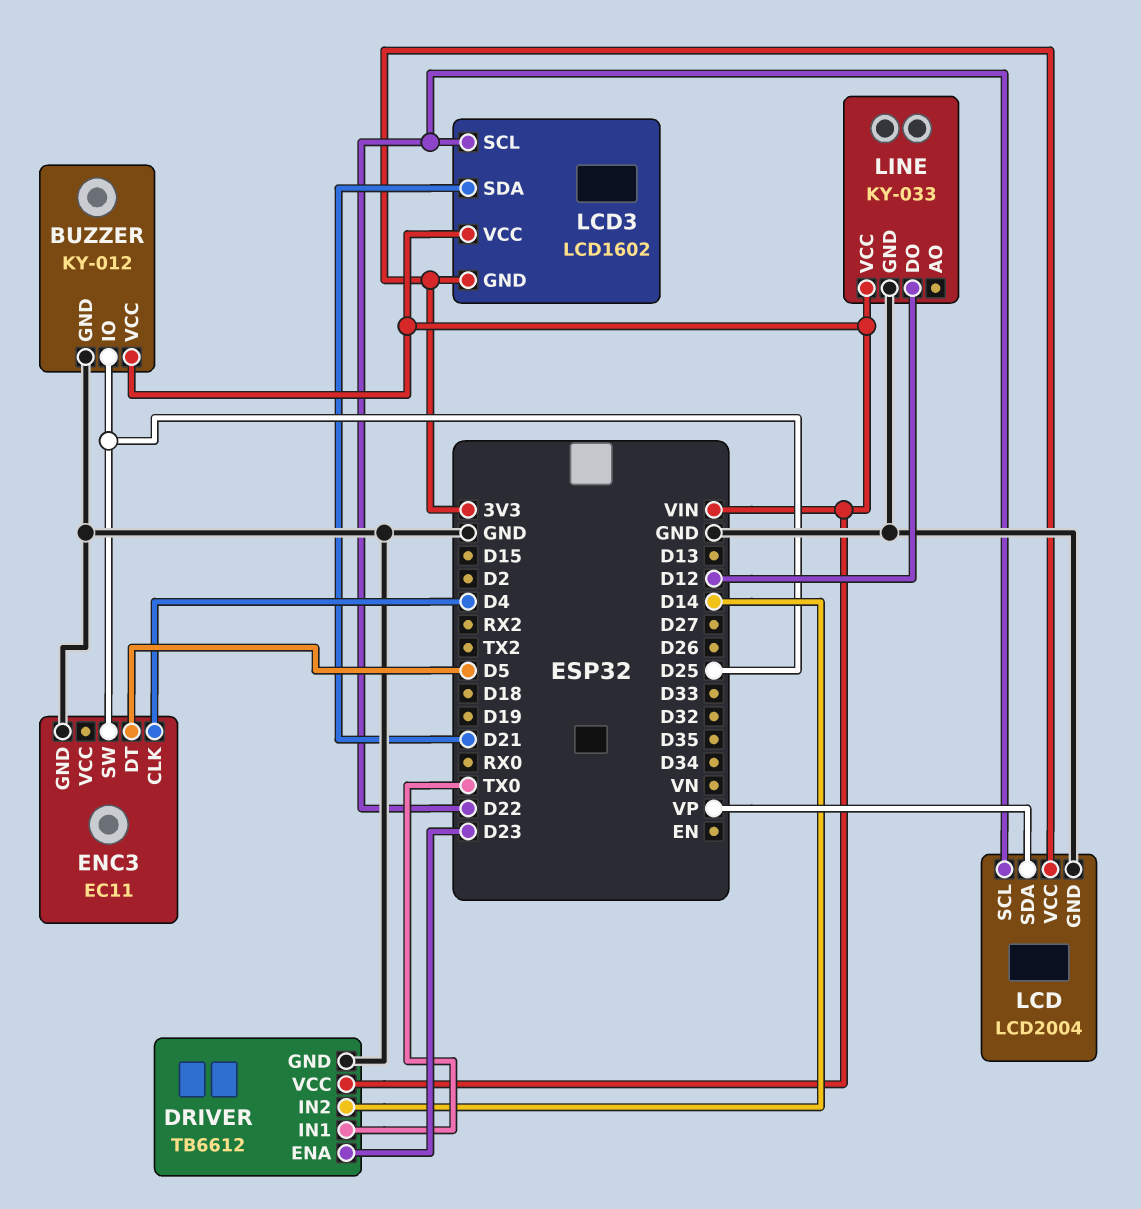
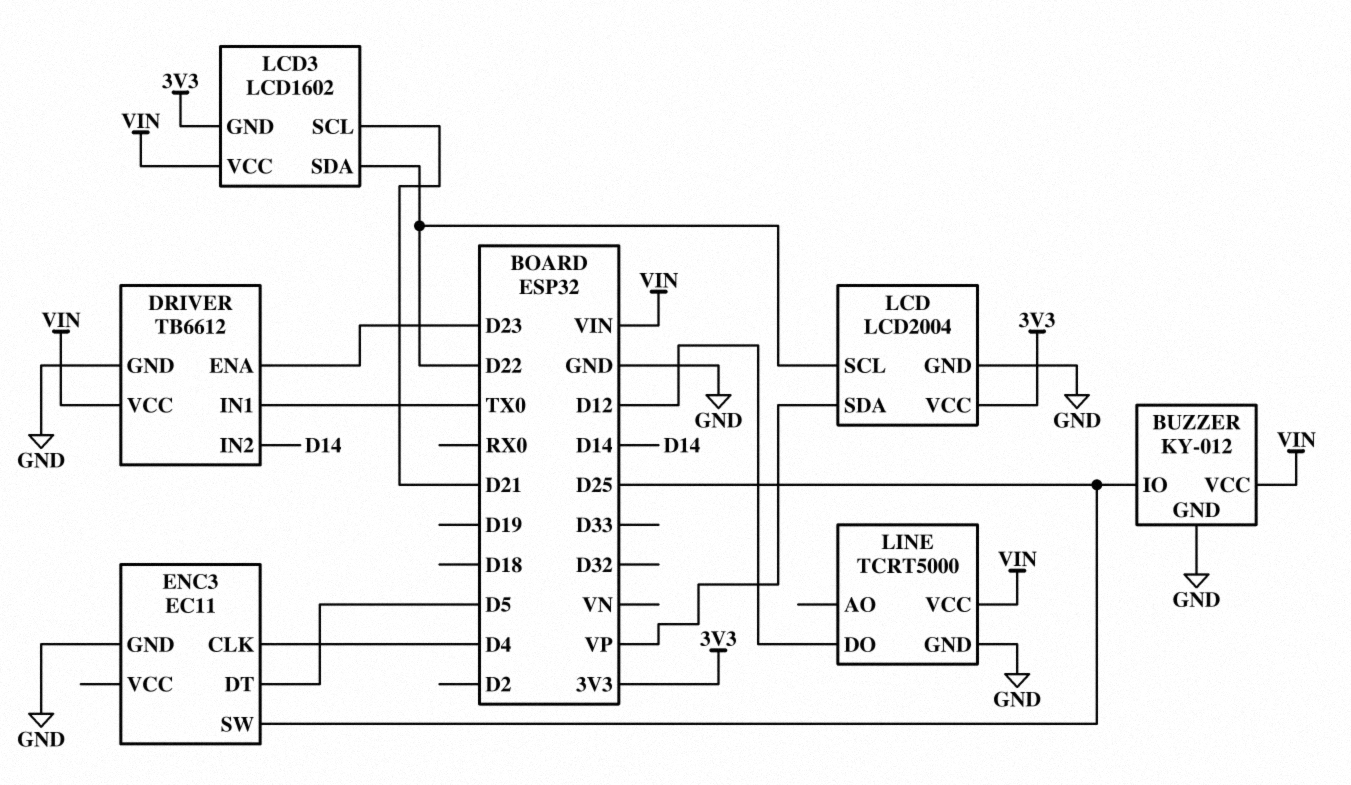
LCD3 pin SCL: D22 -> D21
LCD3 pin SDA: D21 -> D22
LINE: KY-033 -> TCRT5000

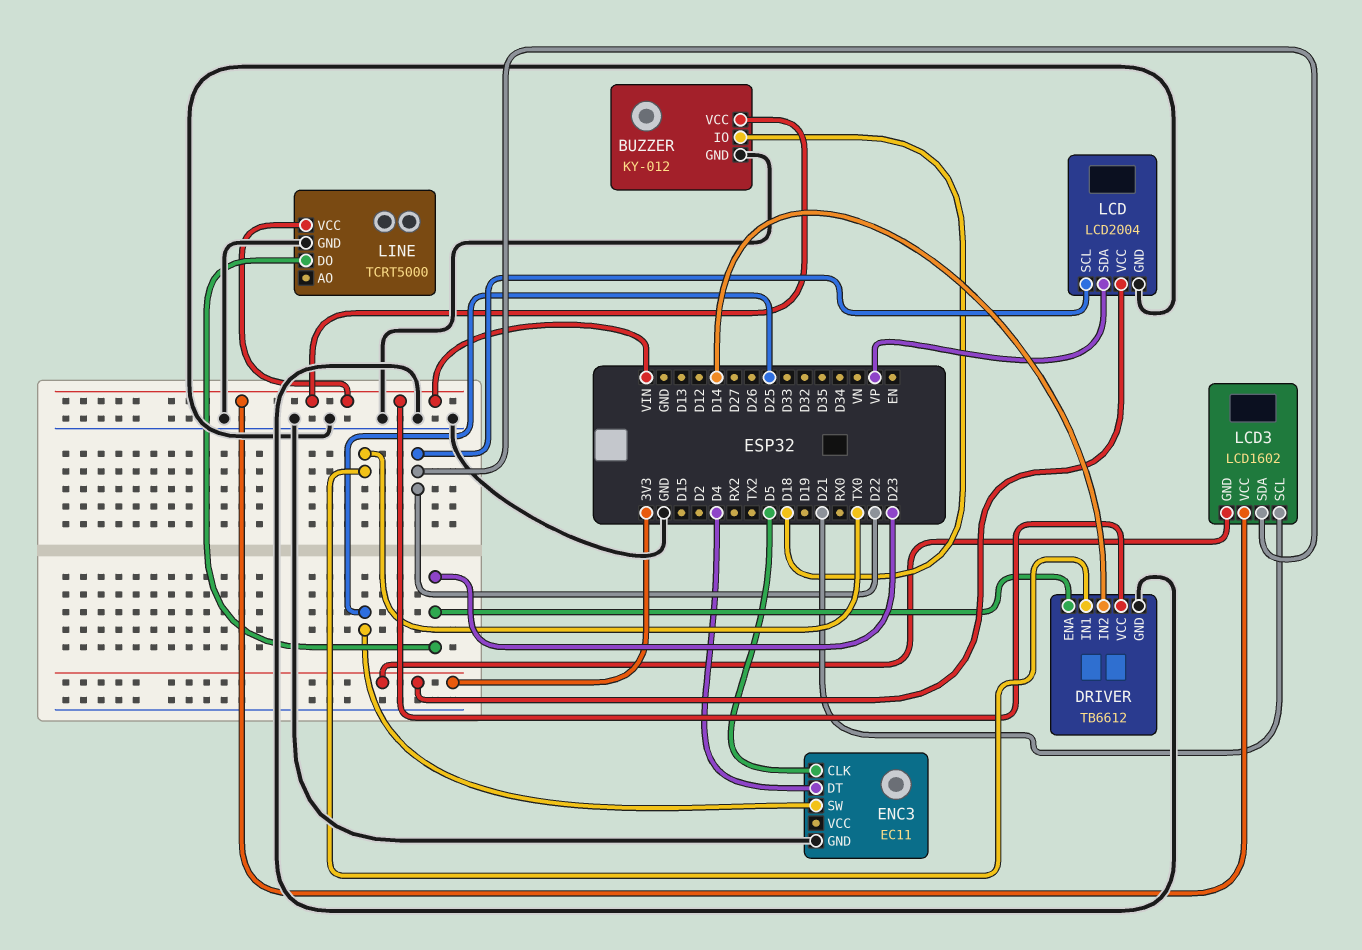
BUZZER pin IO: D25 -> D18
ENC3 pin CLK: D4 -> D5
ENC3 pin DT: D5 -> D4
LINE pin DO: D12 -> D23

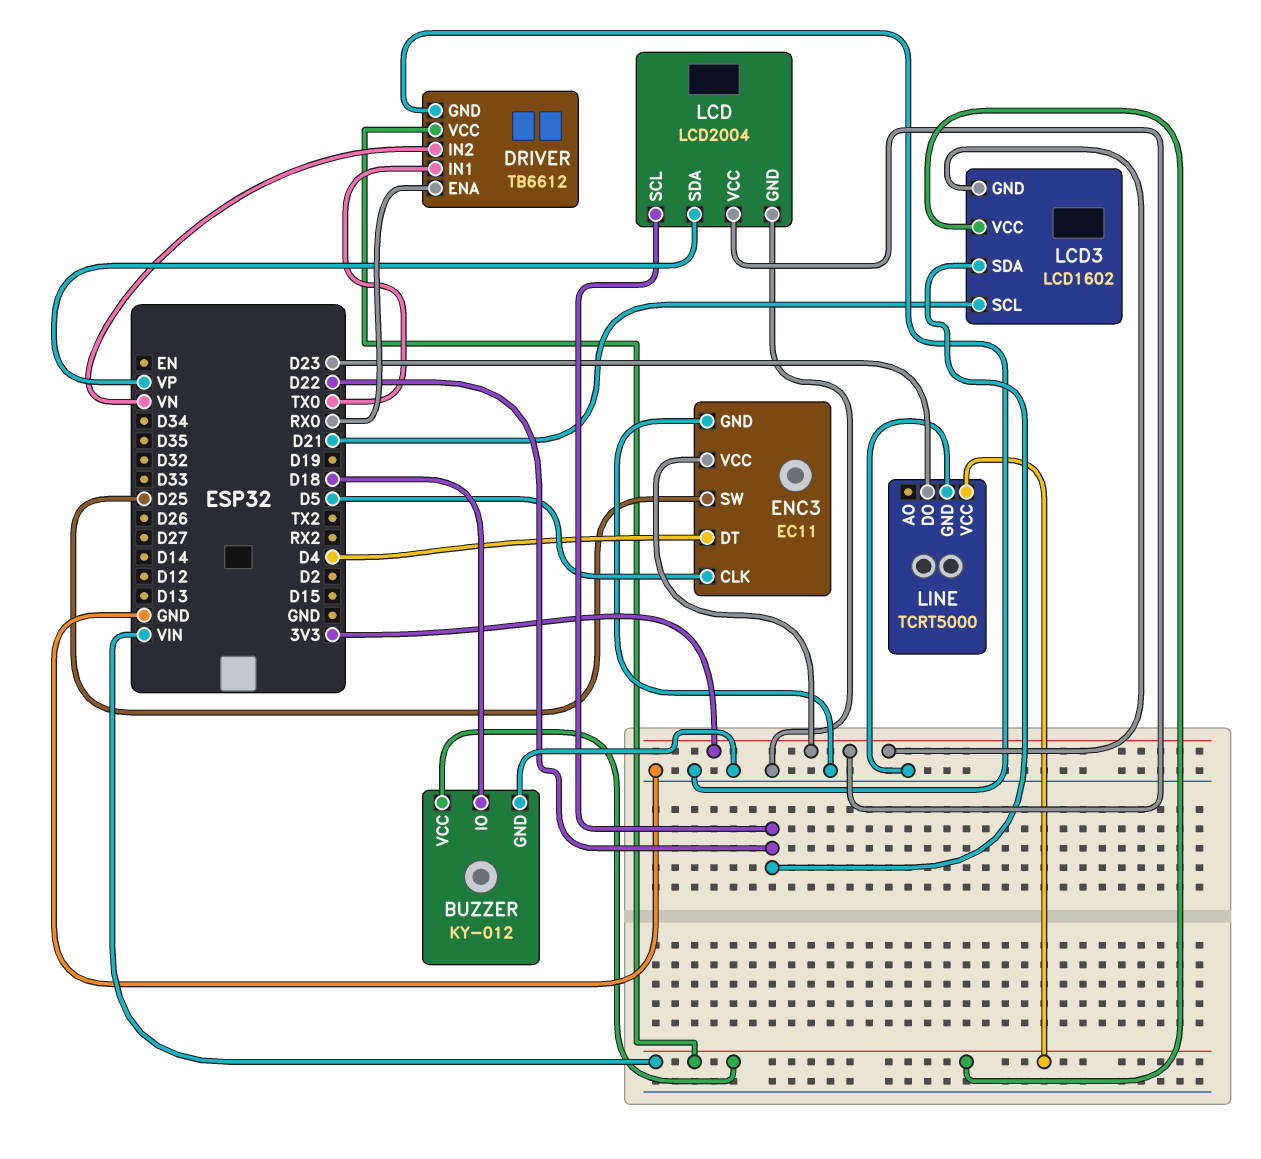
DRIVER pin ENA: D23 -> RX0
DRIVER pin IN2: D14 -> VN
ENC3 pin VCC: none -> 3V3

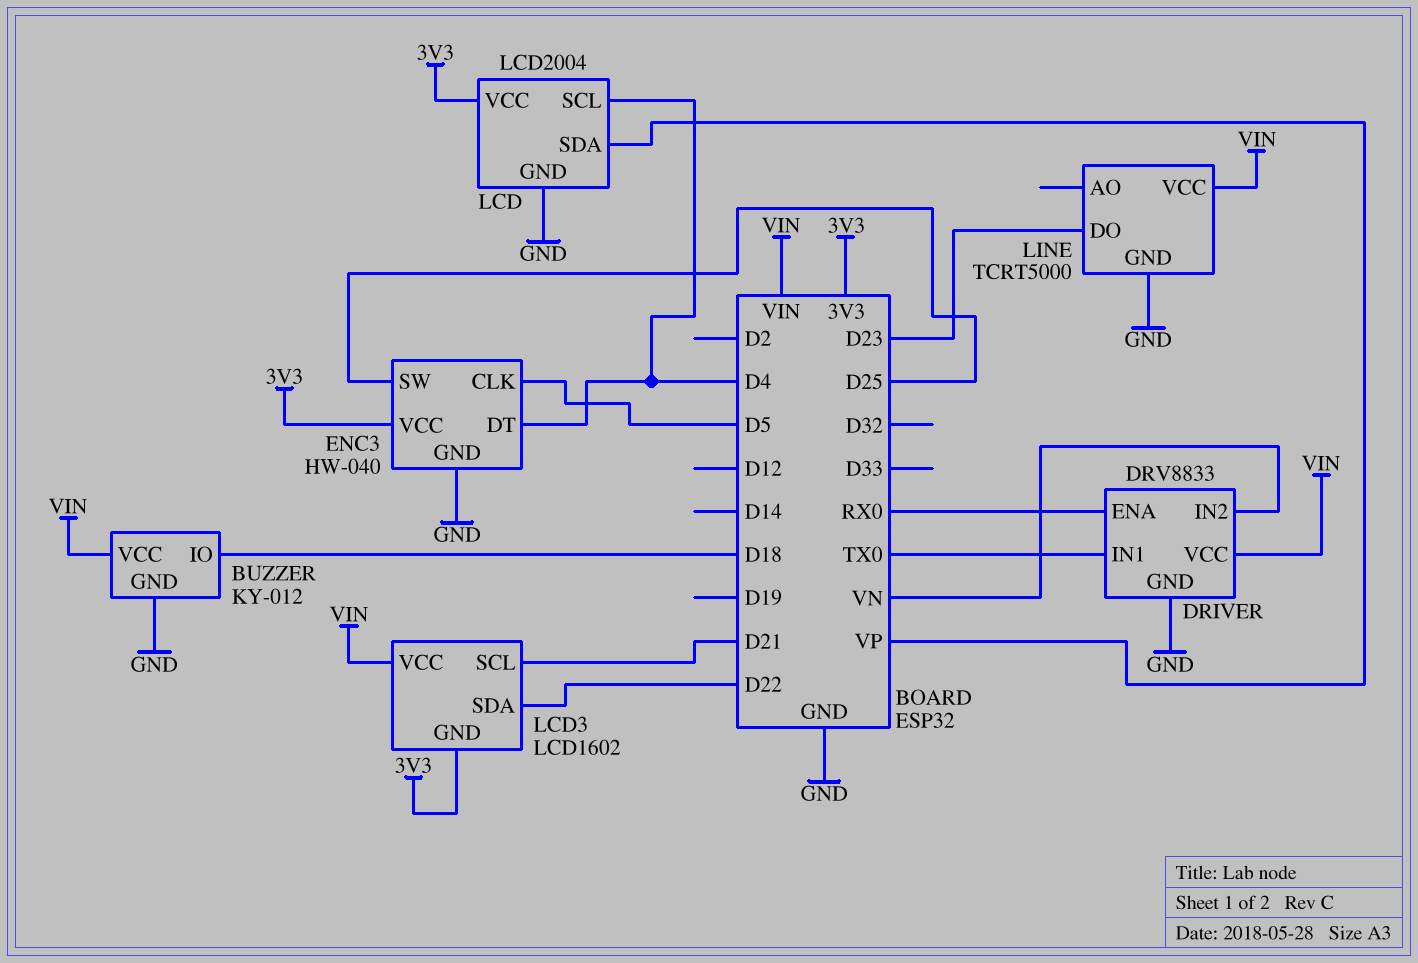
DRIVER: TB6612 -> DRV8833
ENC3: EC11 -> HW-040
LCD pin SCL: D22 -> D4

